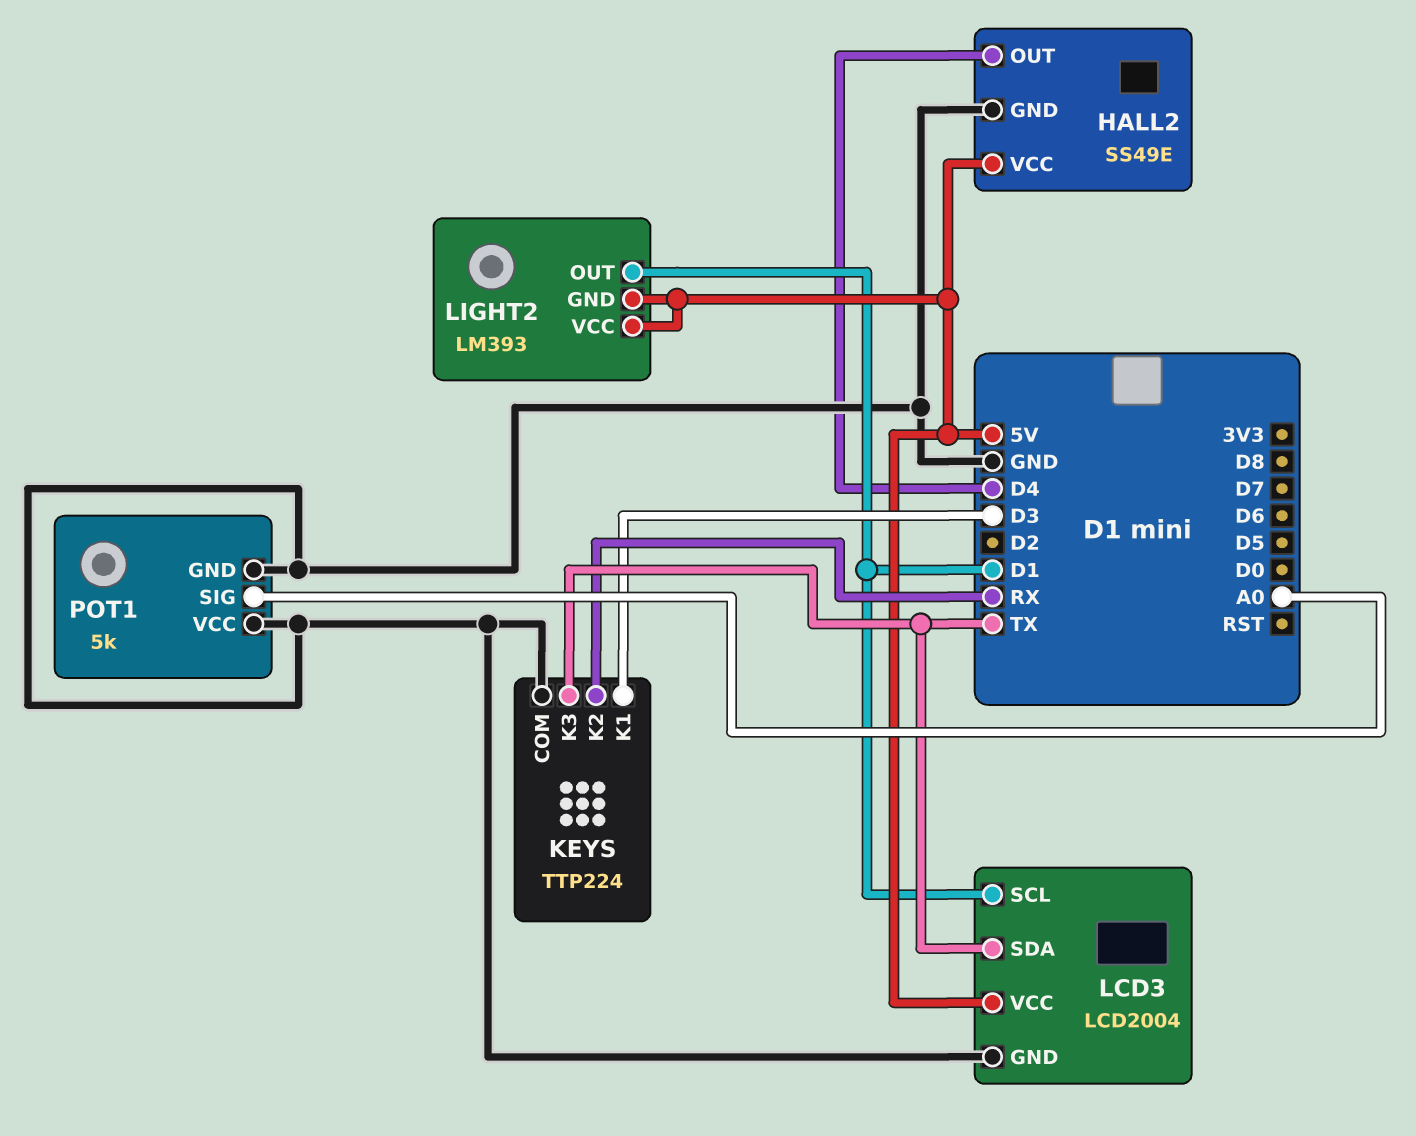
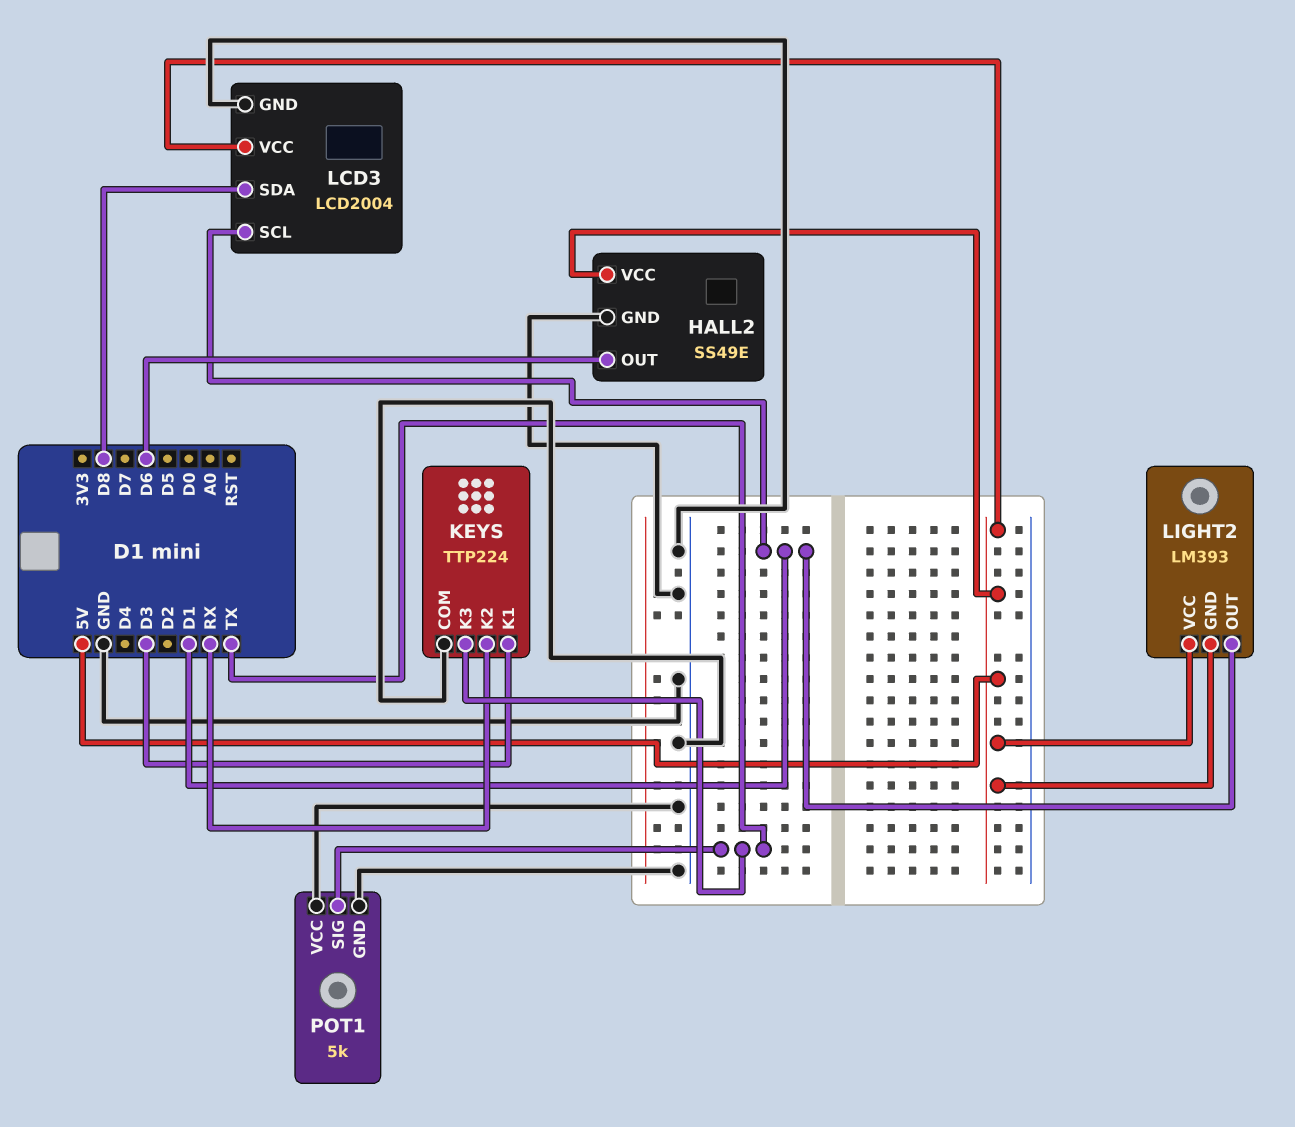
HALL2 pin OUT: D4 -> D6
LCD3 pin SDA: TX -> D8
POT1 pin SIG: A0 -> TX

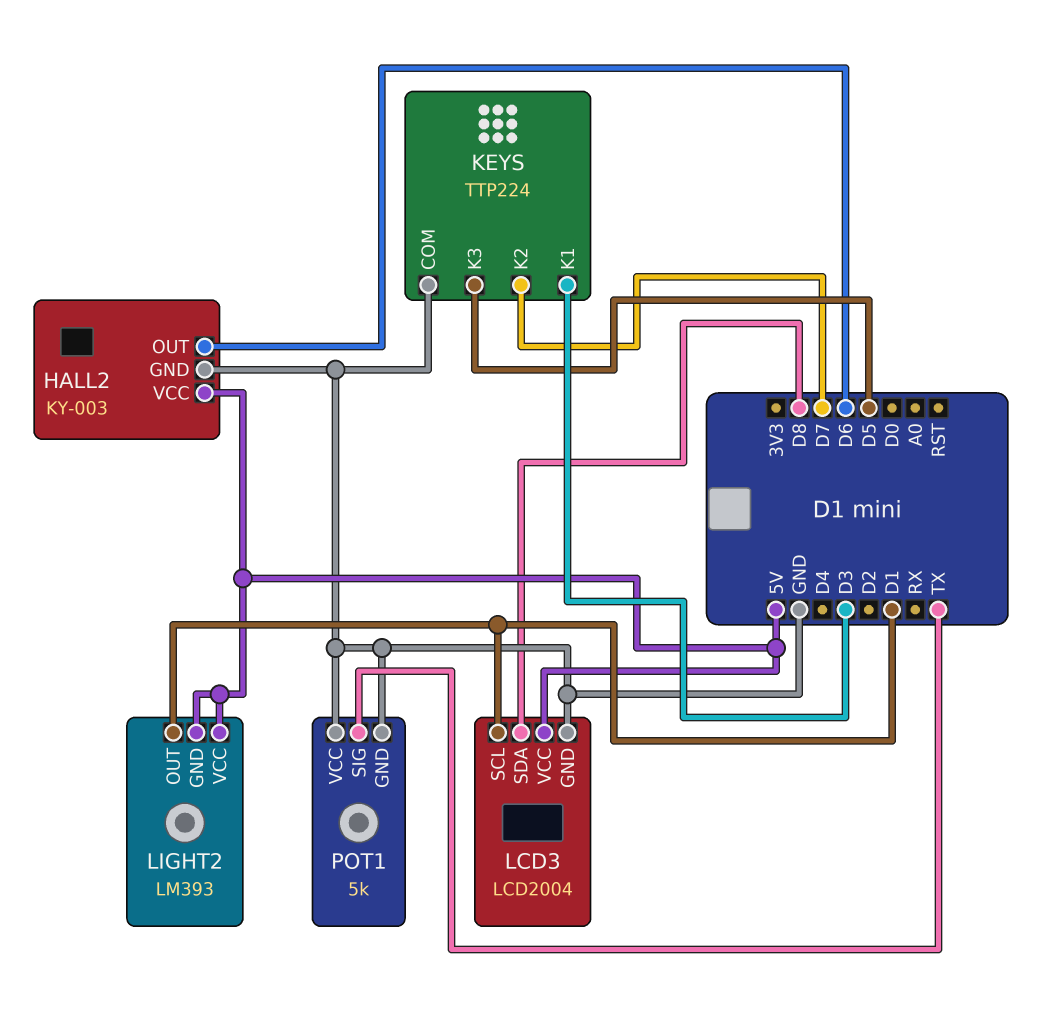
HALL2: SS49E -> KY-003
KEYS pin K2: RX -> D7
KEYS pin K3: TX -> D5

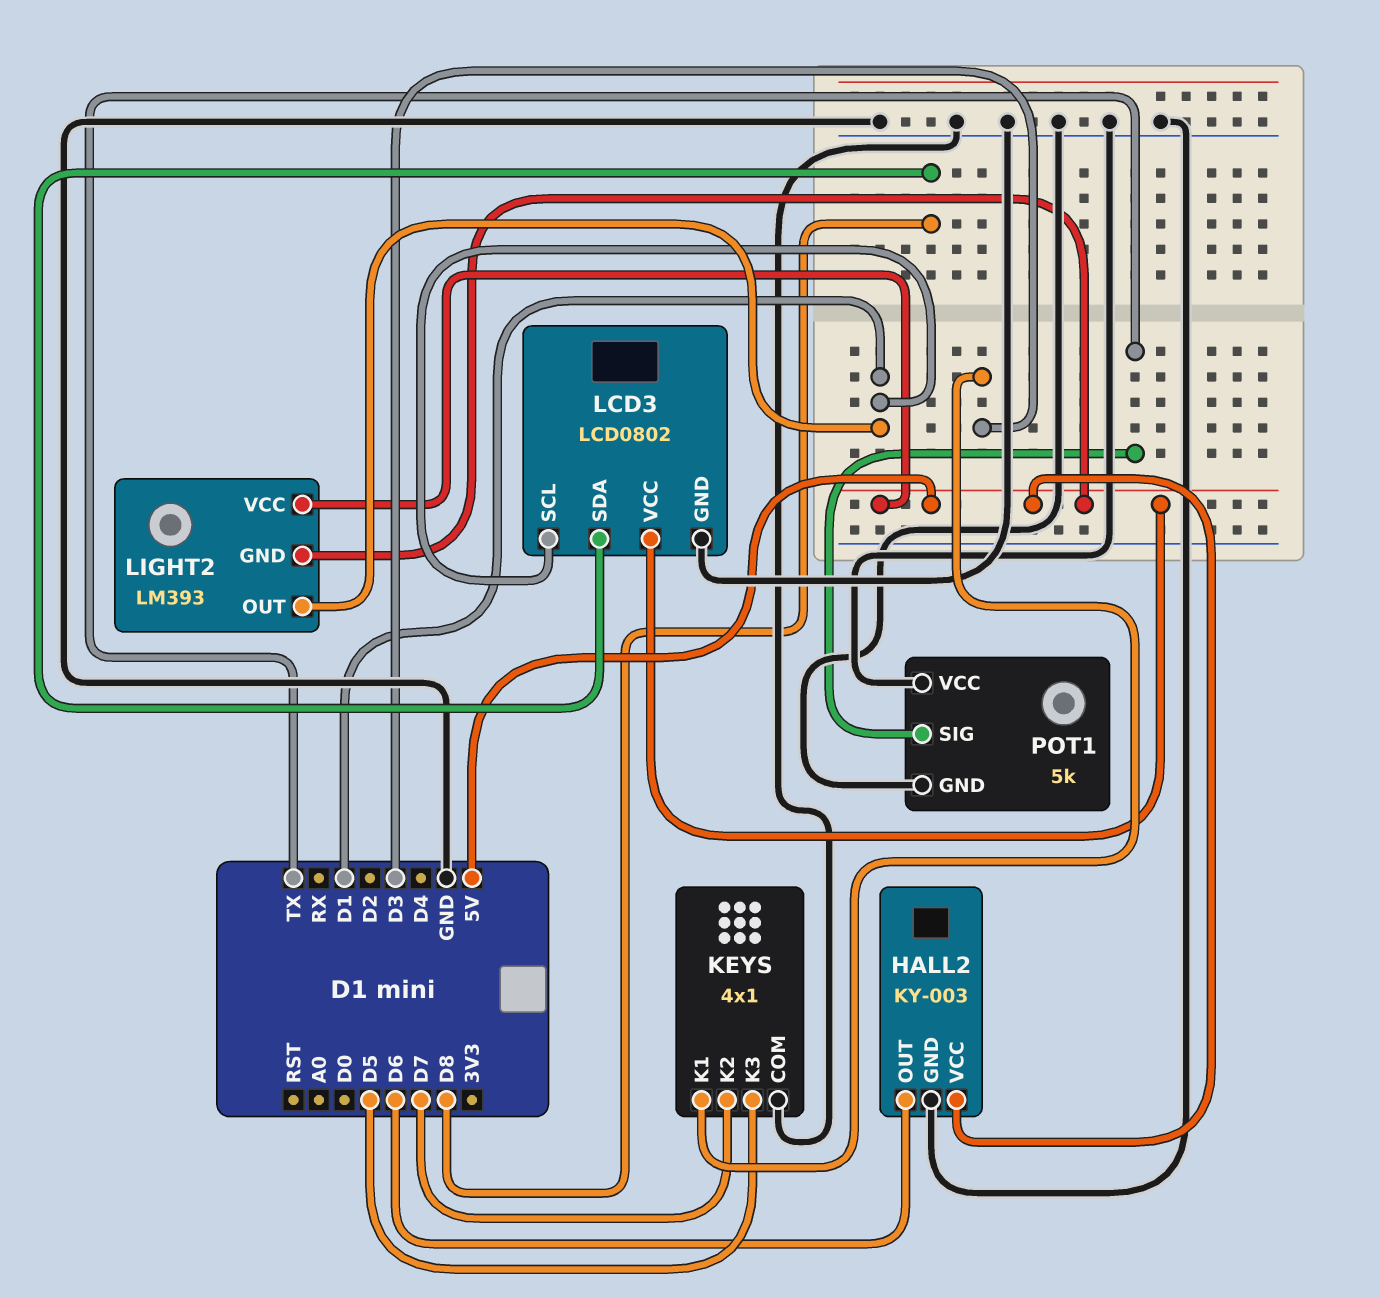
KEYS: TTP224 -> 4x1
LCD3: LCD2004 -> LCD0802

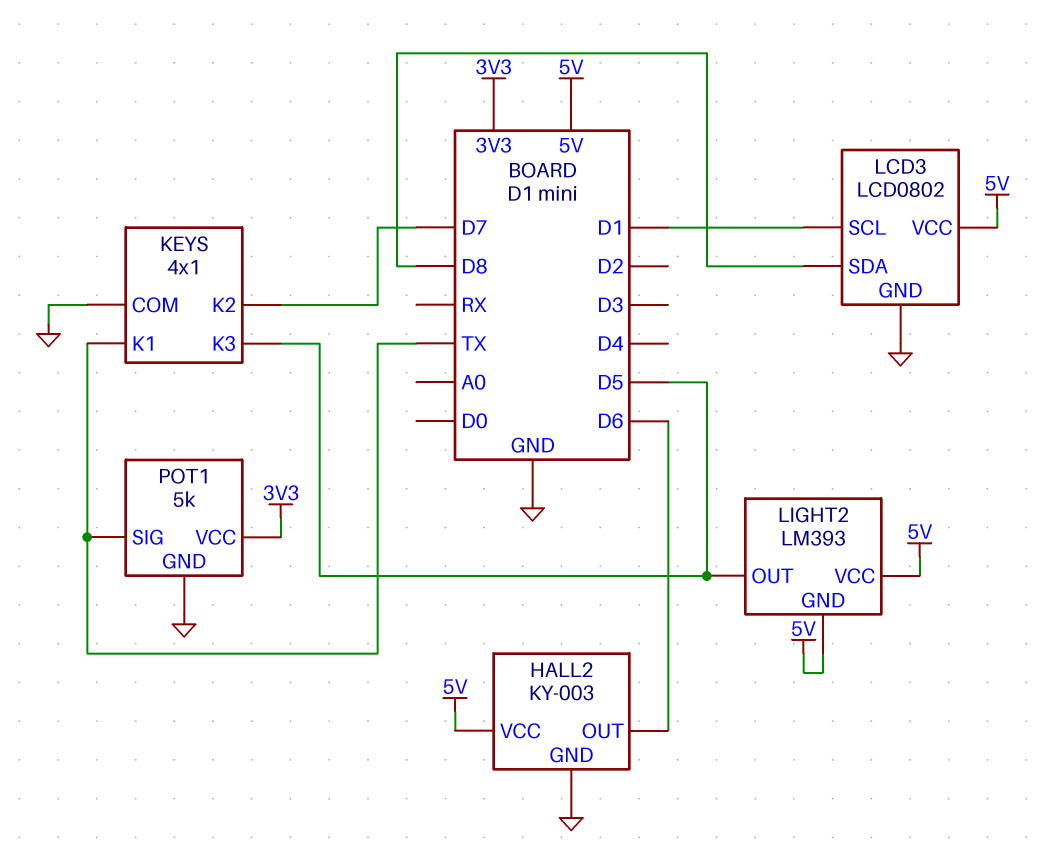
KEYS pin K1: D3 -> TX
LIGHT2 pin OUT: D1 -> D5
POT1 pin VCC: GND -> 3V3

